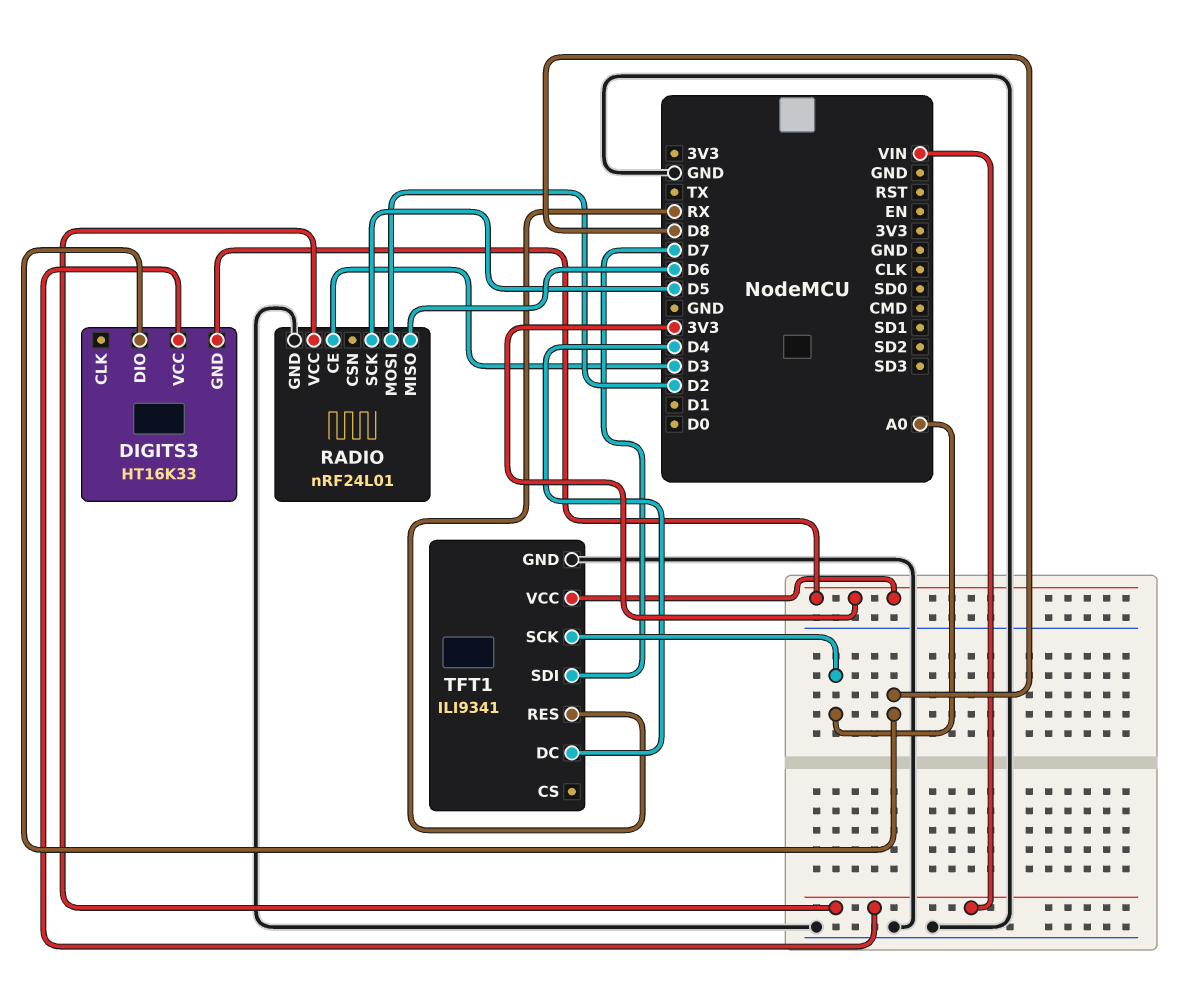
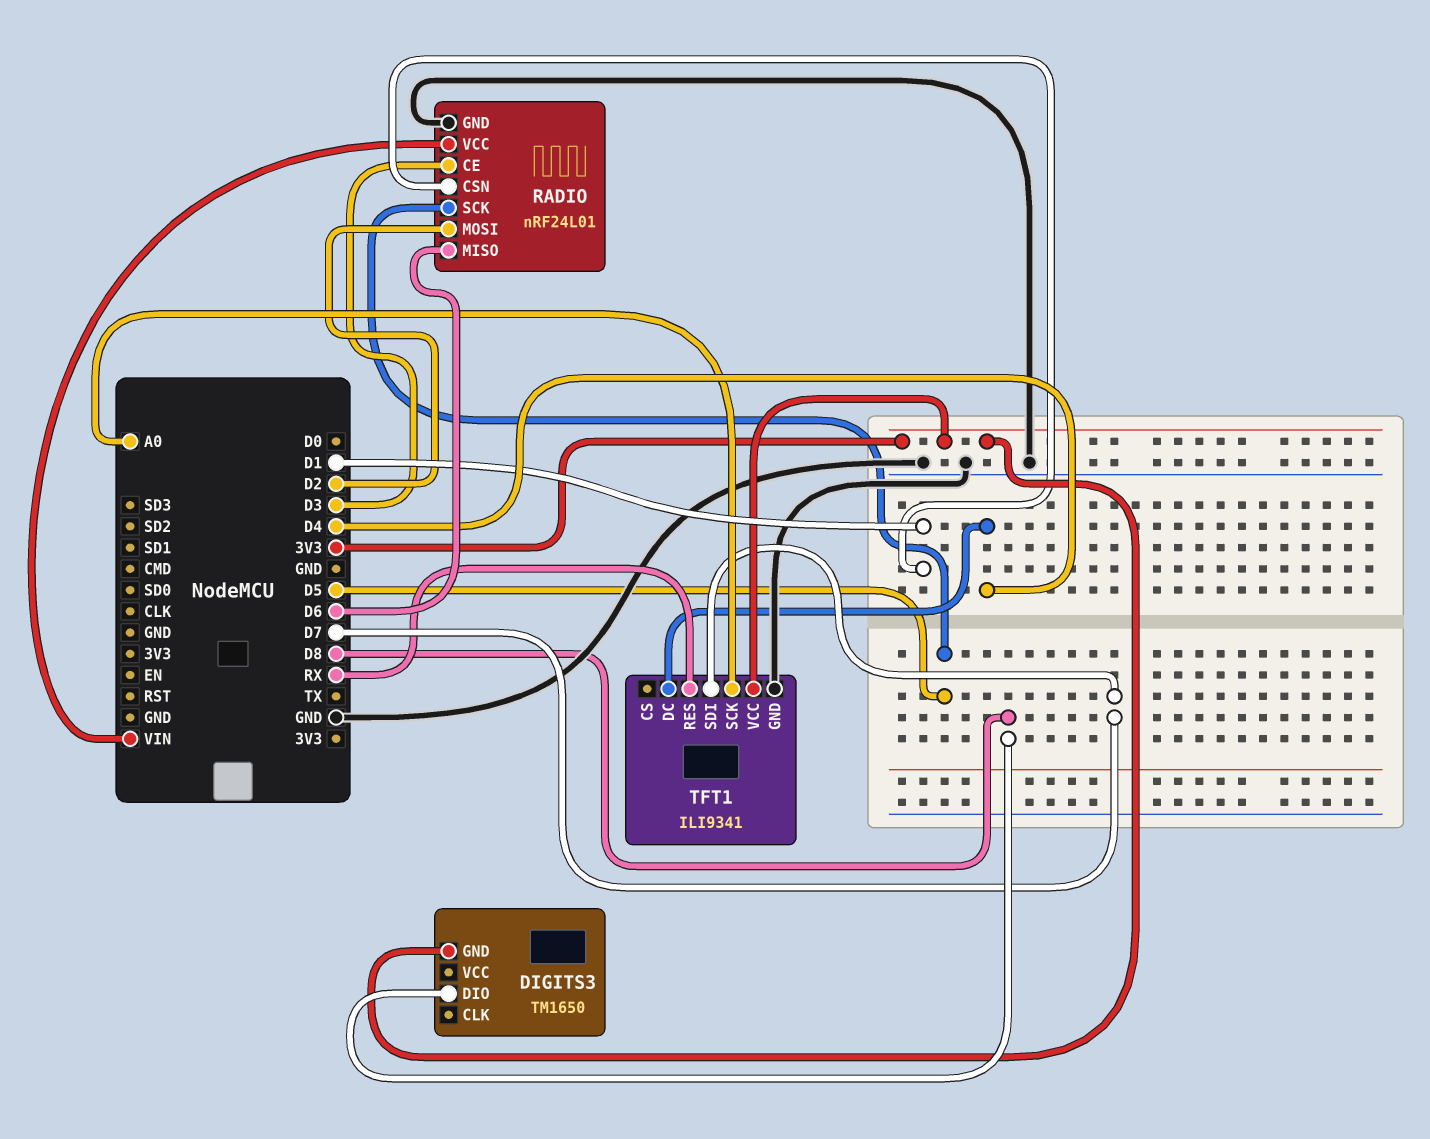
DIGITS3: HT16K33 -> TM1650
DIGITS3 pin VCC: VIN -> none
RADIO pin CSN: none -> D1

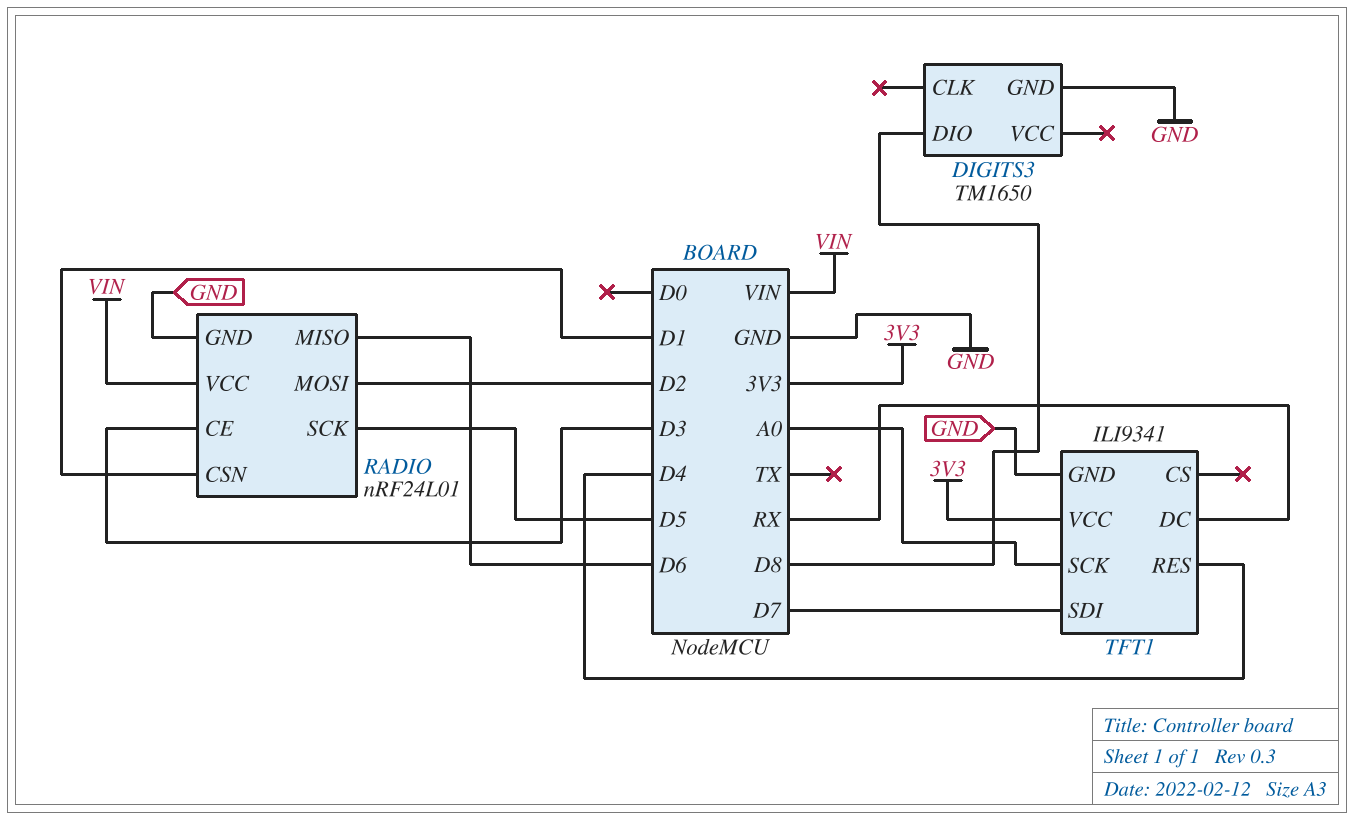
DIGITS3 pin GND: 3V3 -> GND
TFT1 pin DC: D4 -> RX
TFT1 pin RES: RX -> D4

